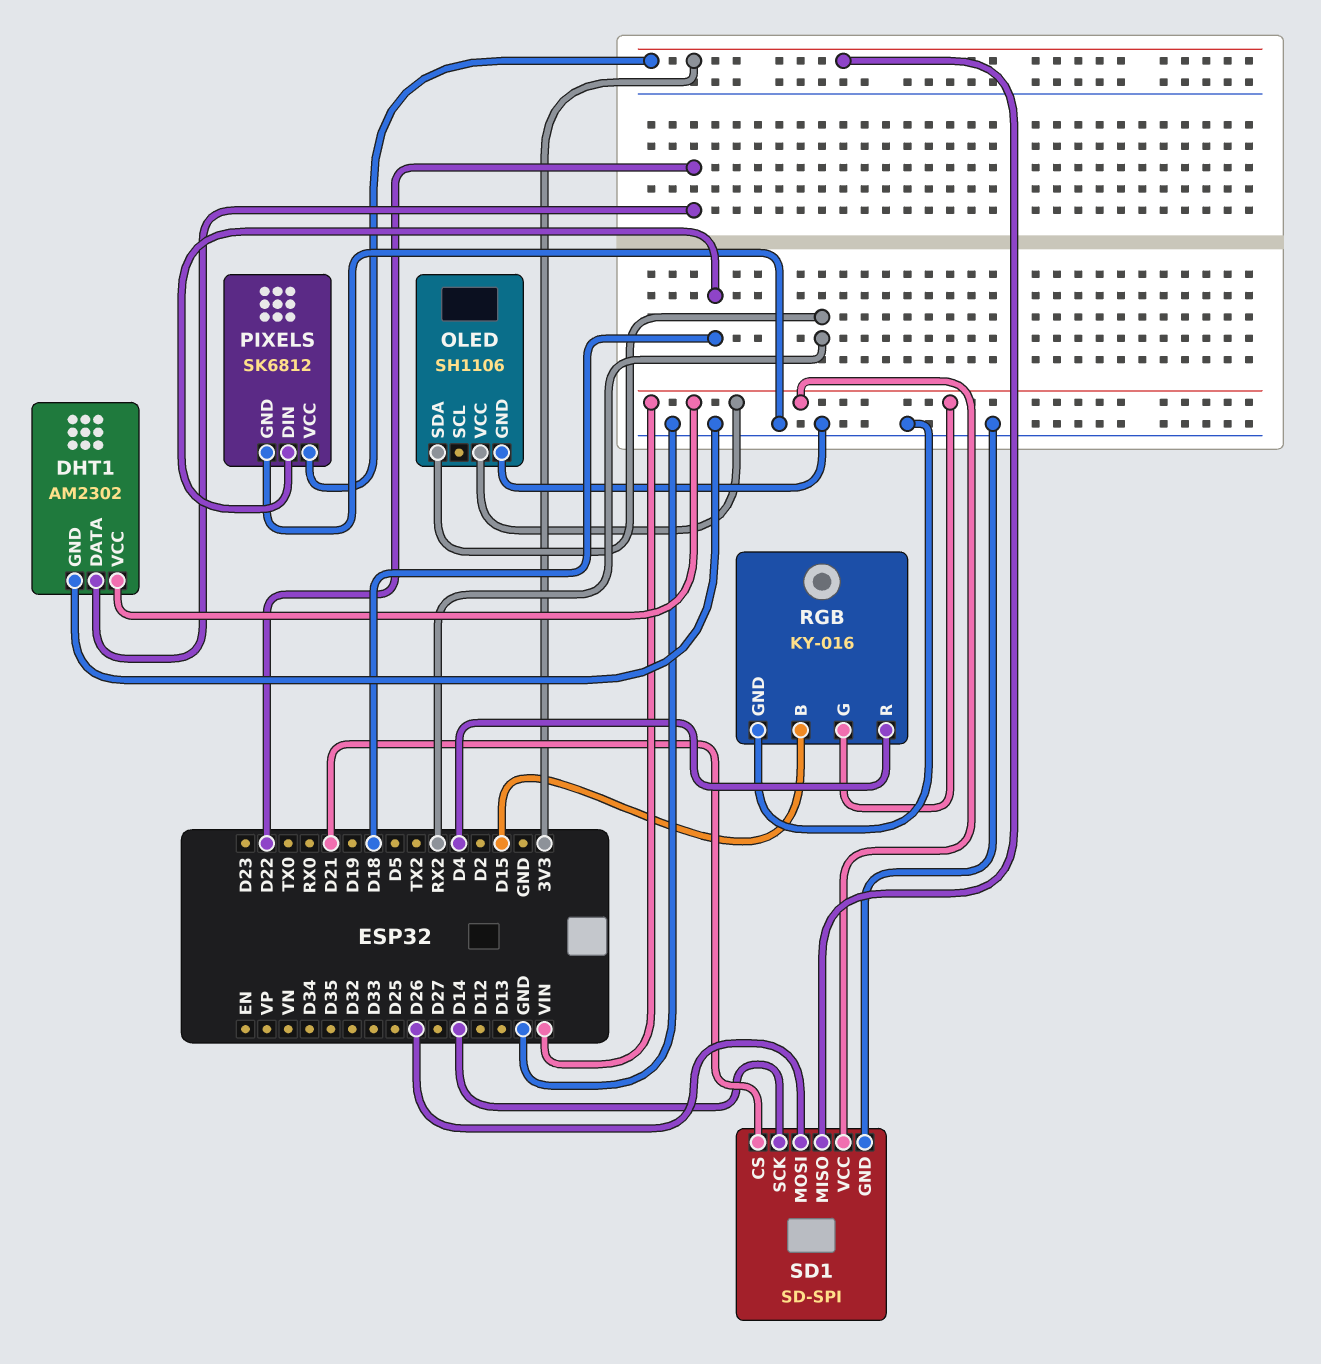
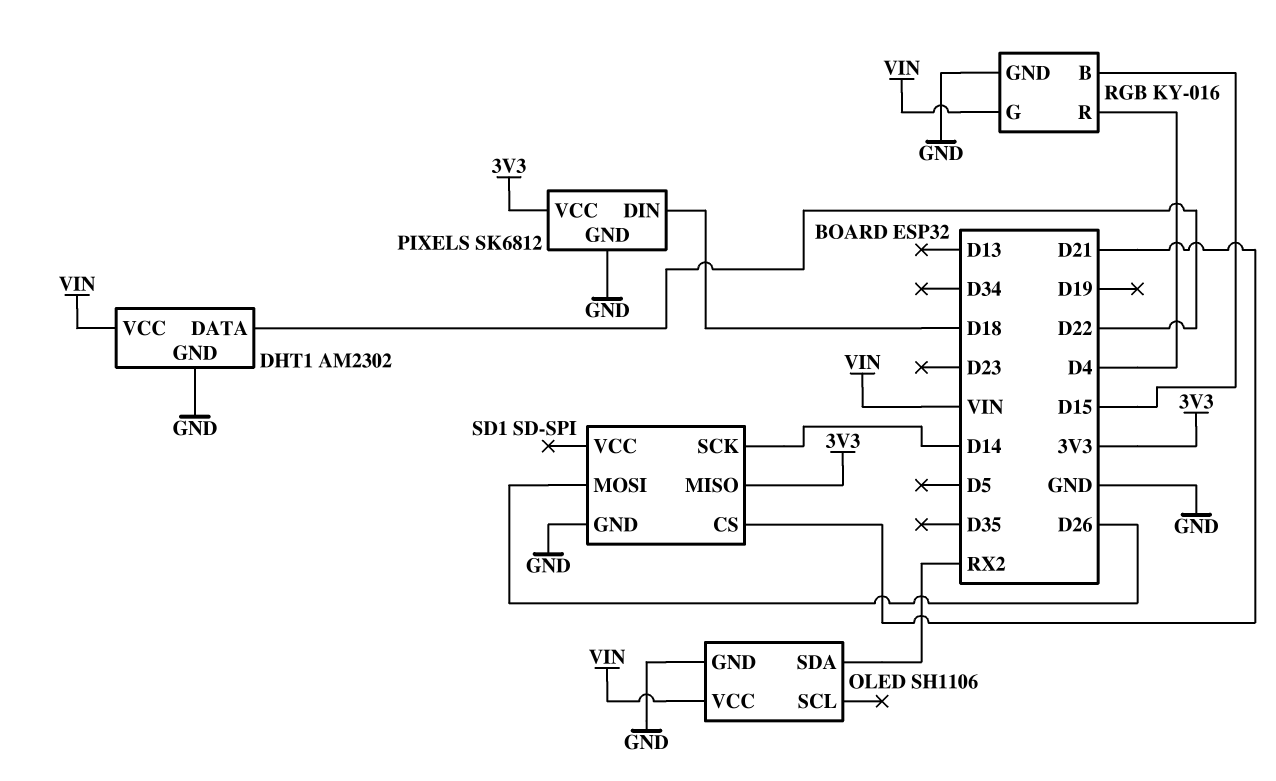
SD1 pin VCC: VIN -> none

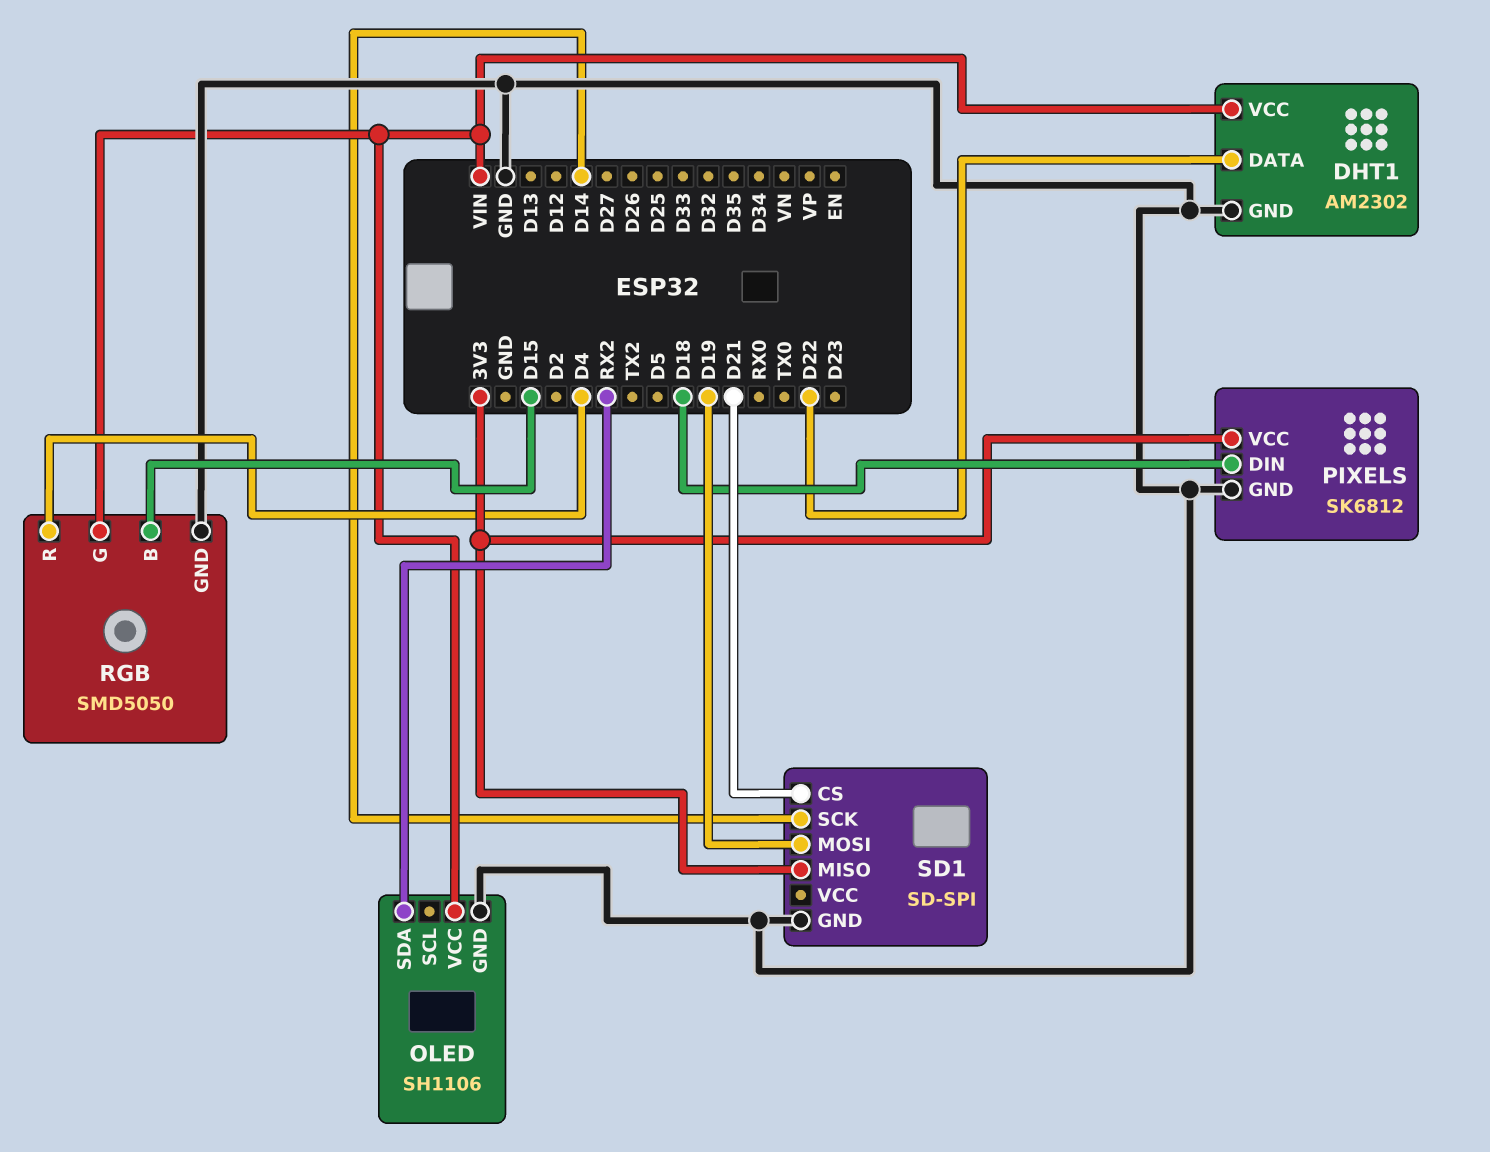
RGB: KY-016 -> SMD5050
SD1 pin MOSI: D26 -> D19

